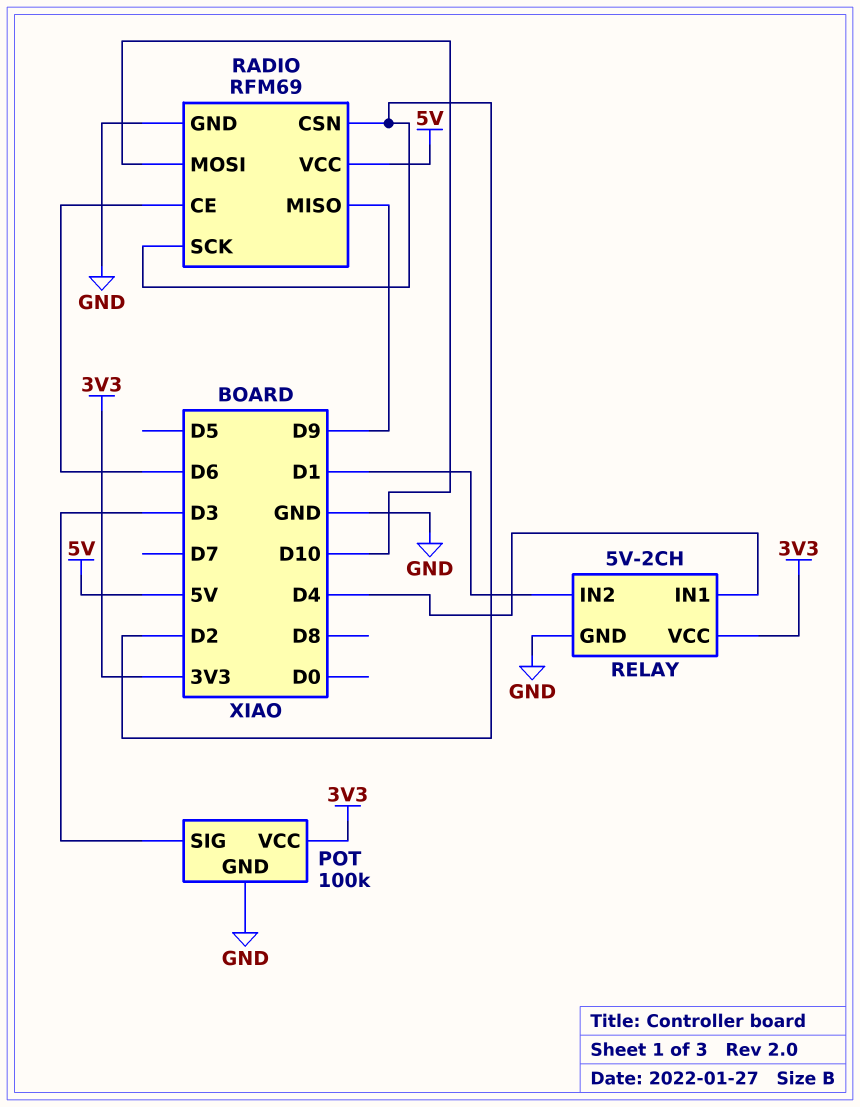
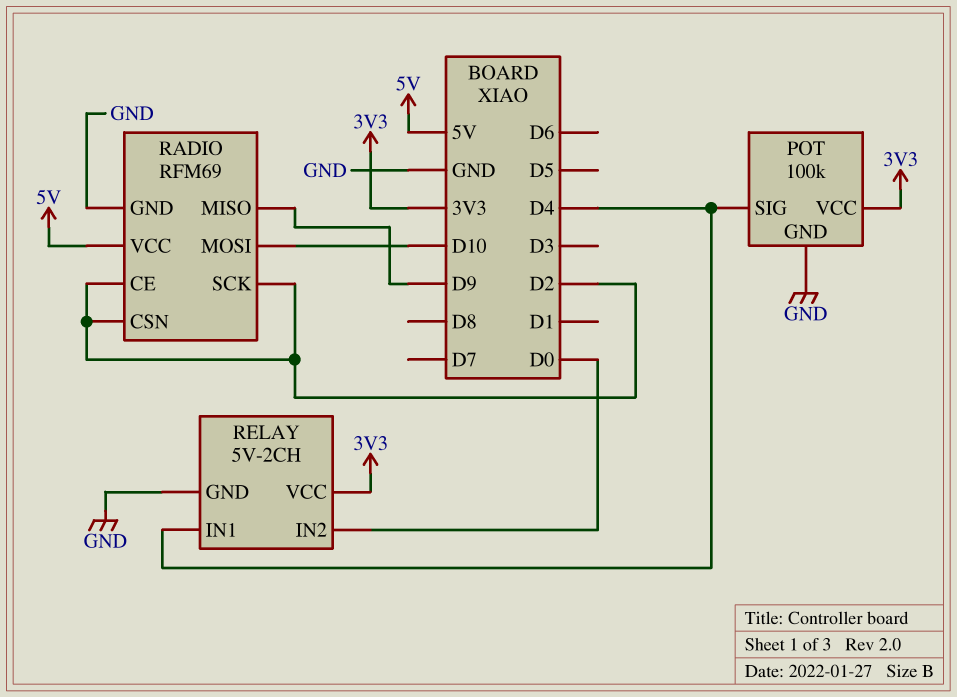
POT pin SIG: D3 -> D4
RADIO pin CE: D6 -> D2
RELAY pin IN2: D1 -> D0

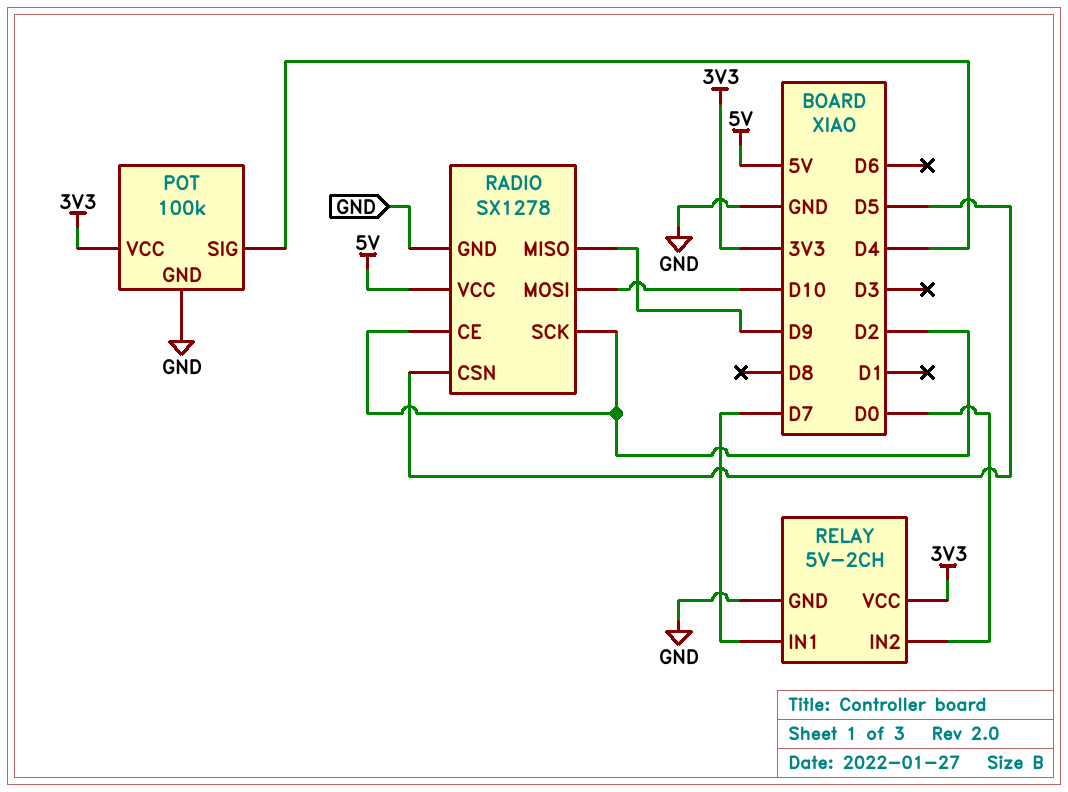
RADIO: RFM69 -> SX1278
RADIO pin CSN: D2 -> D5
RELAY pin IN1: D4 -> D7

